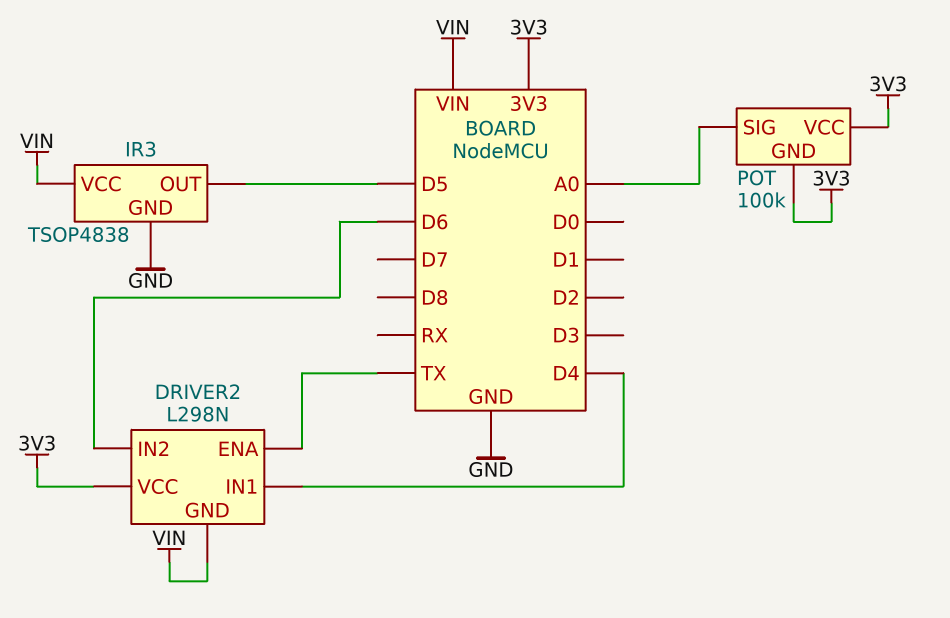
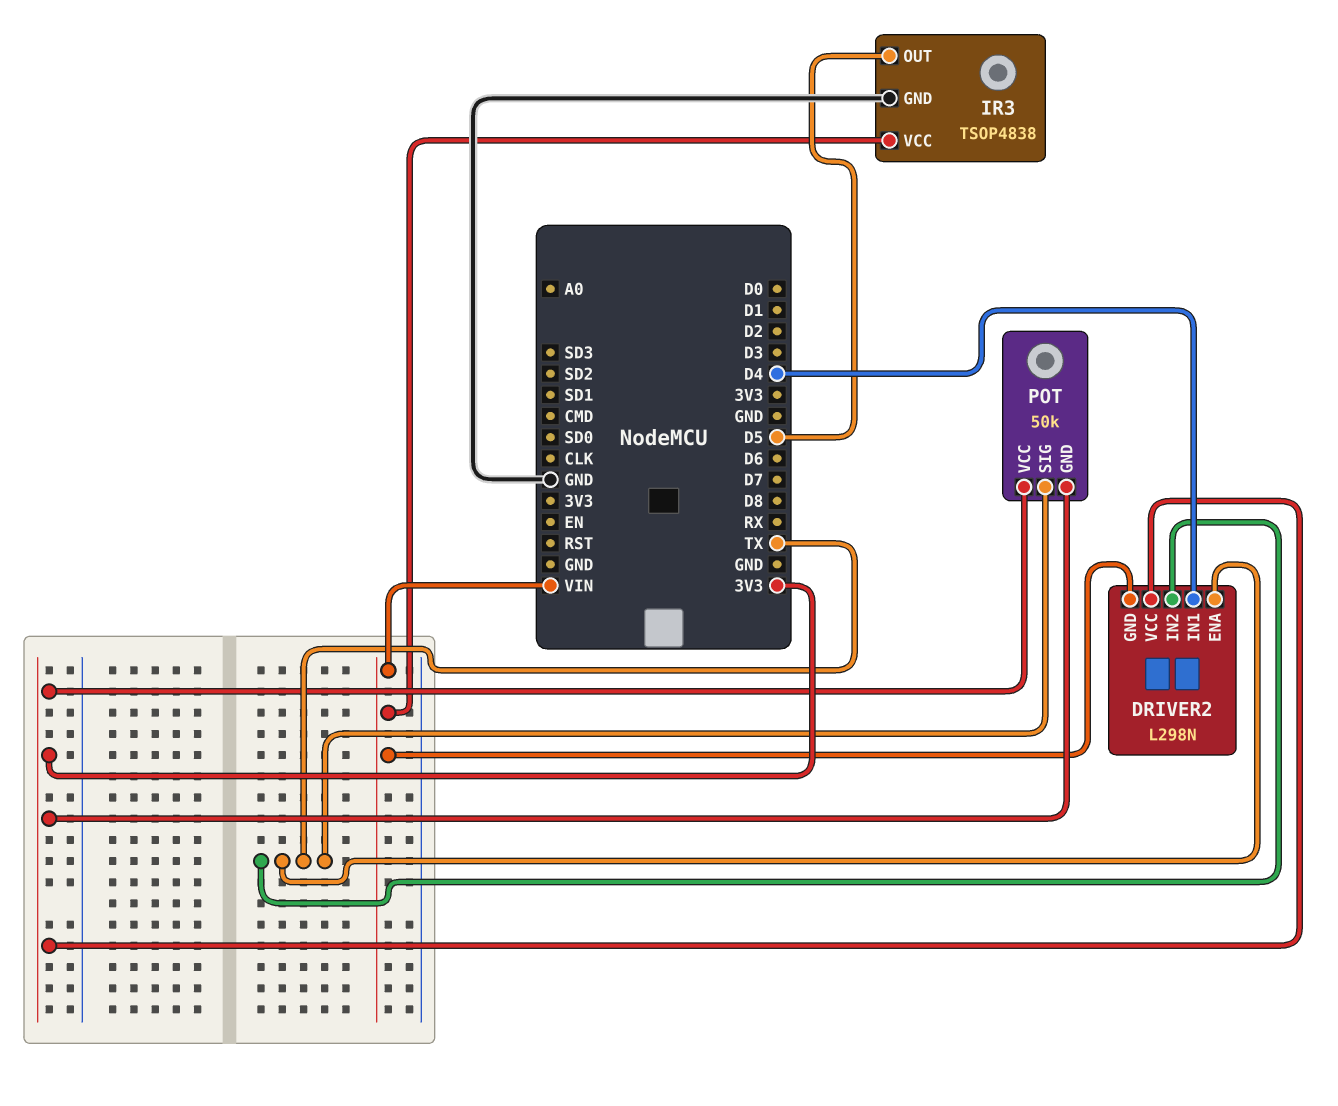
DRIVER2 pin IN2: D6 -> TX
POT: 100k -> 50k
POT pin SIG: A0 -> TX

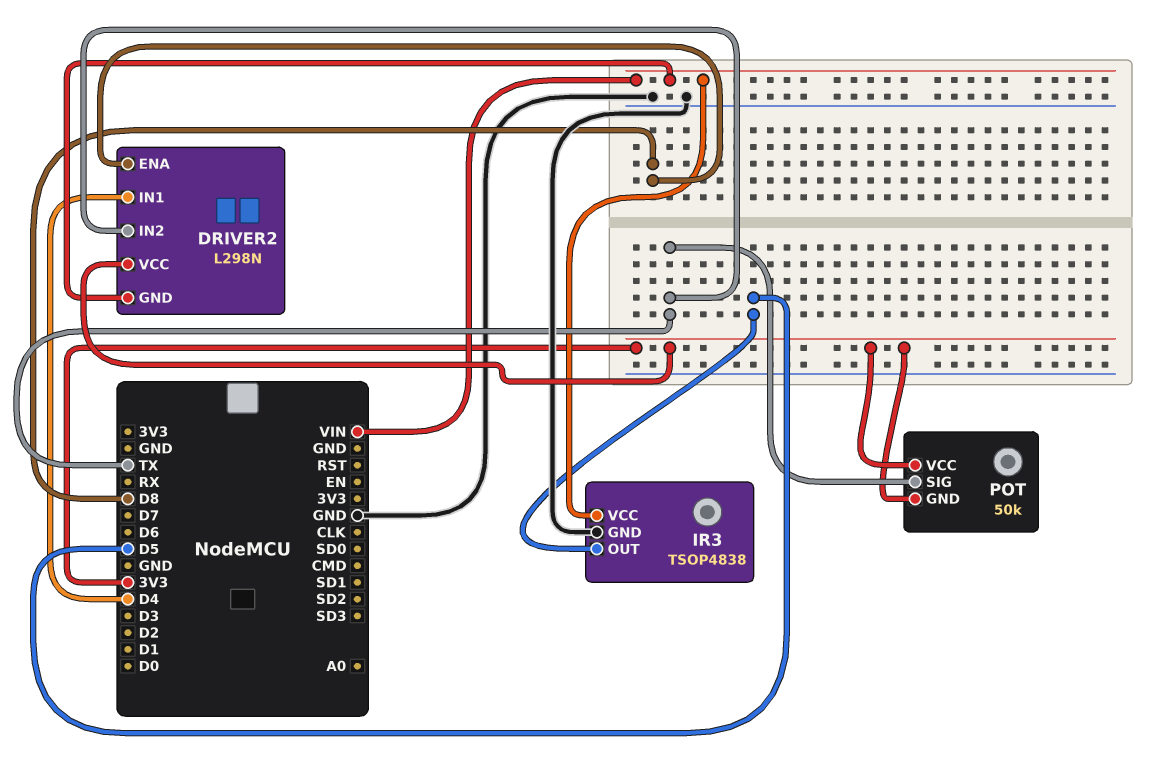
DRIVER2 pin ENA: TX -> D8

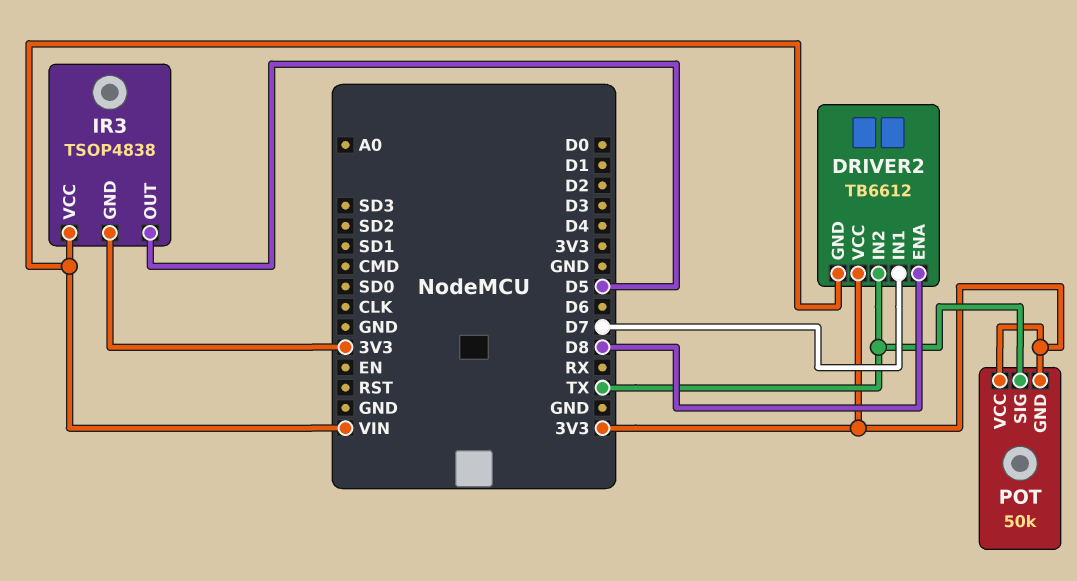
DRIVER2: L298N -> TB6612
DRIVER2 pin IN1: D4 -> D7
IR3 pin GND: GND -> 3V3

